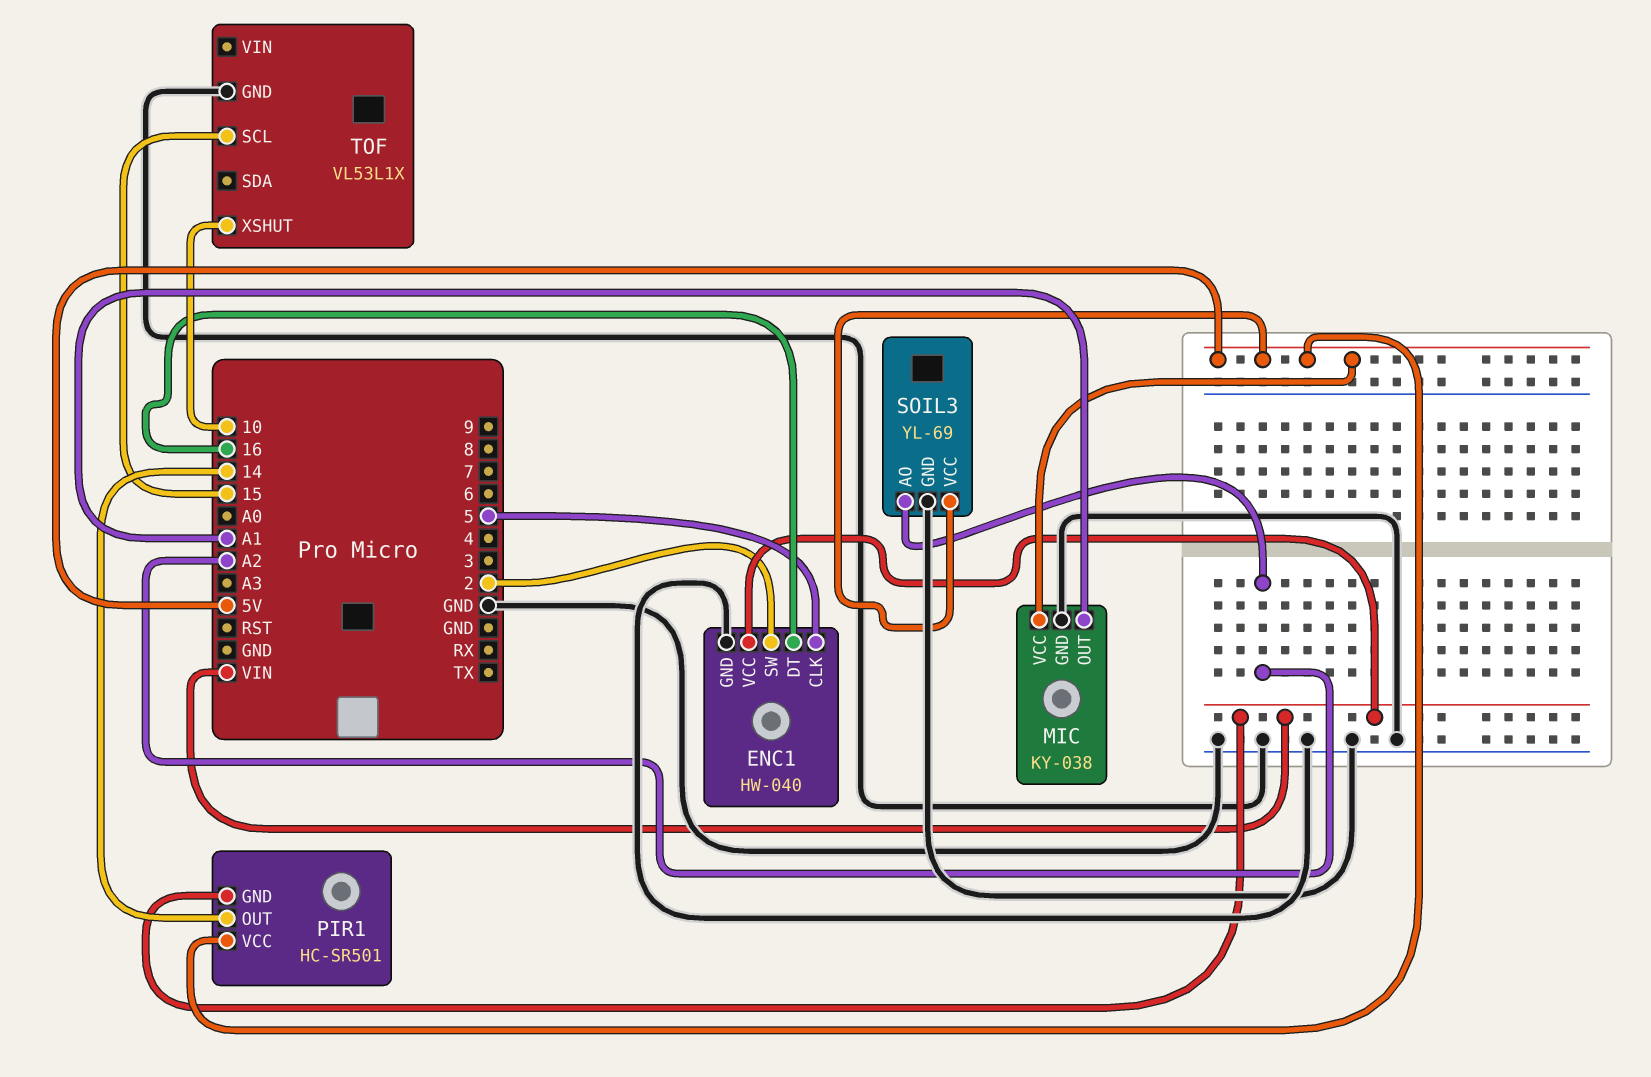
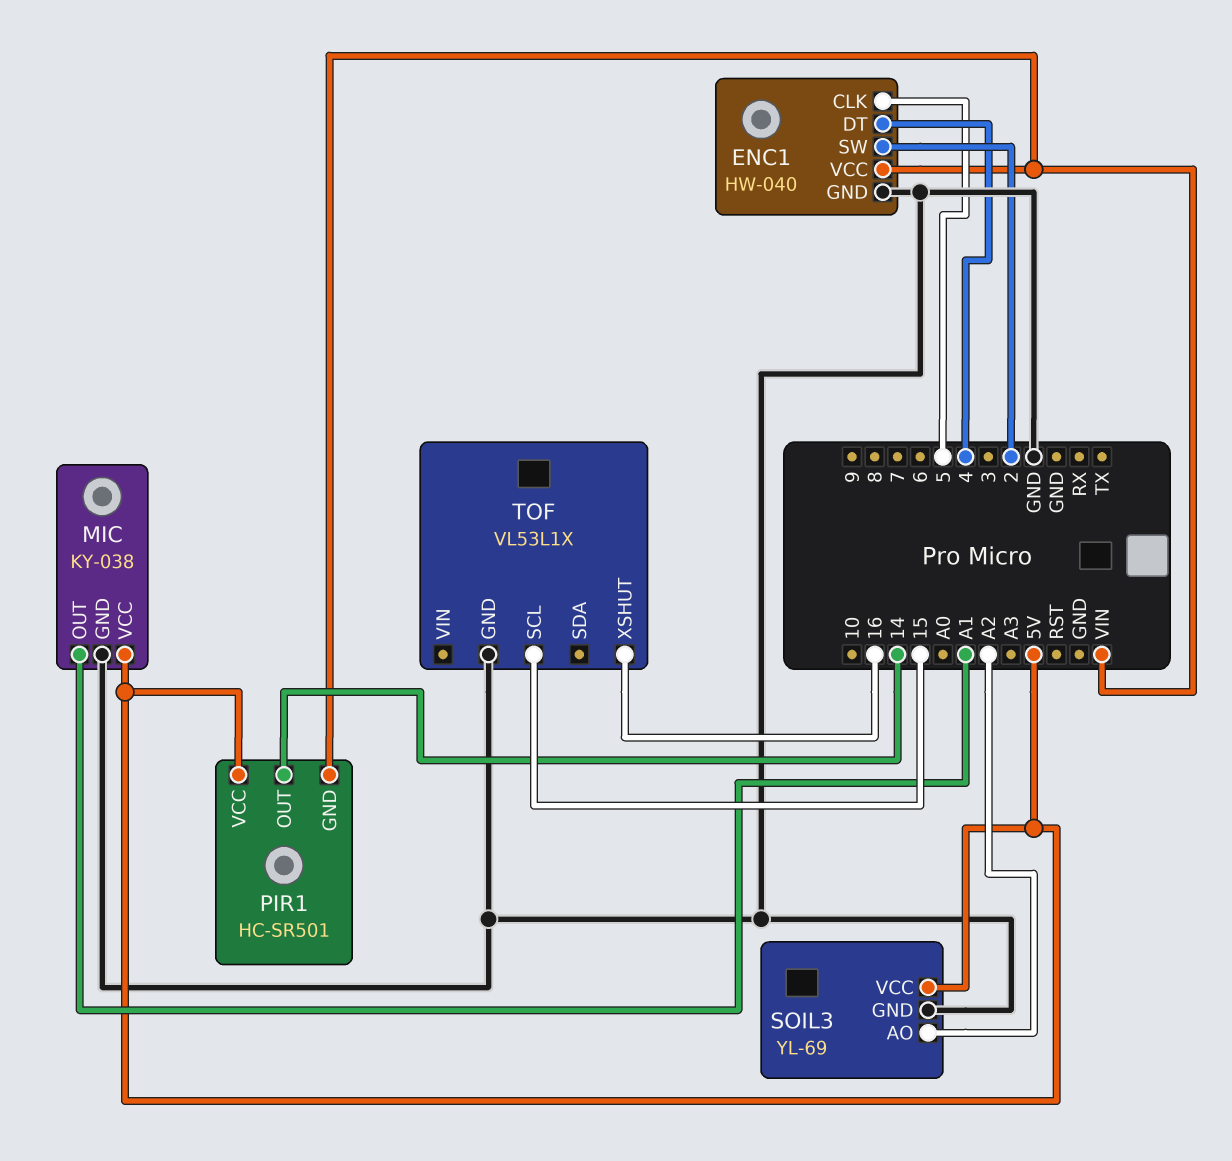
ENC1 pin DT: 16 -> 4
TOF pin XSHUT: 10 -> 16

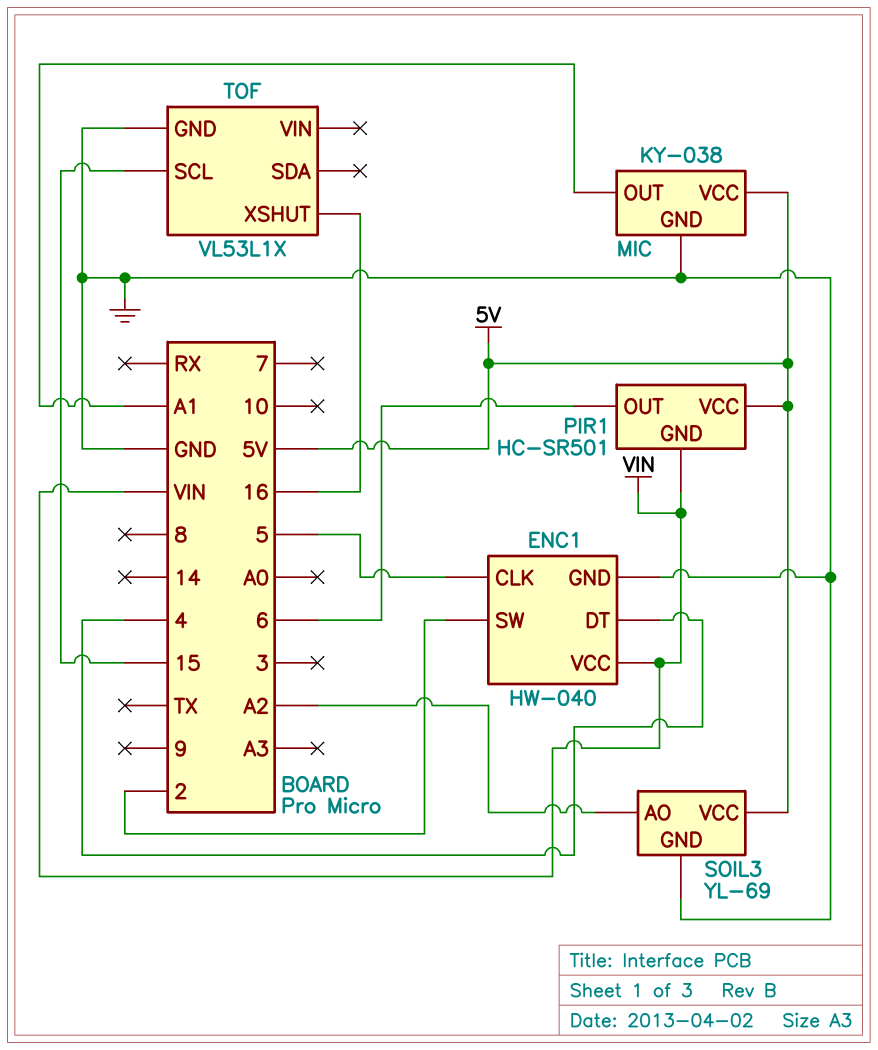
PIR1 pin OUT: 14 -> 6

